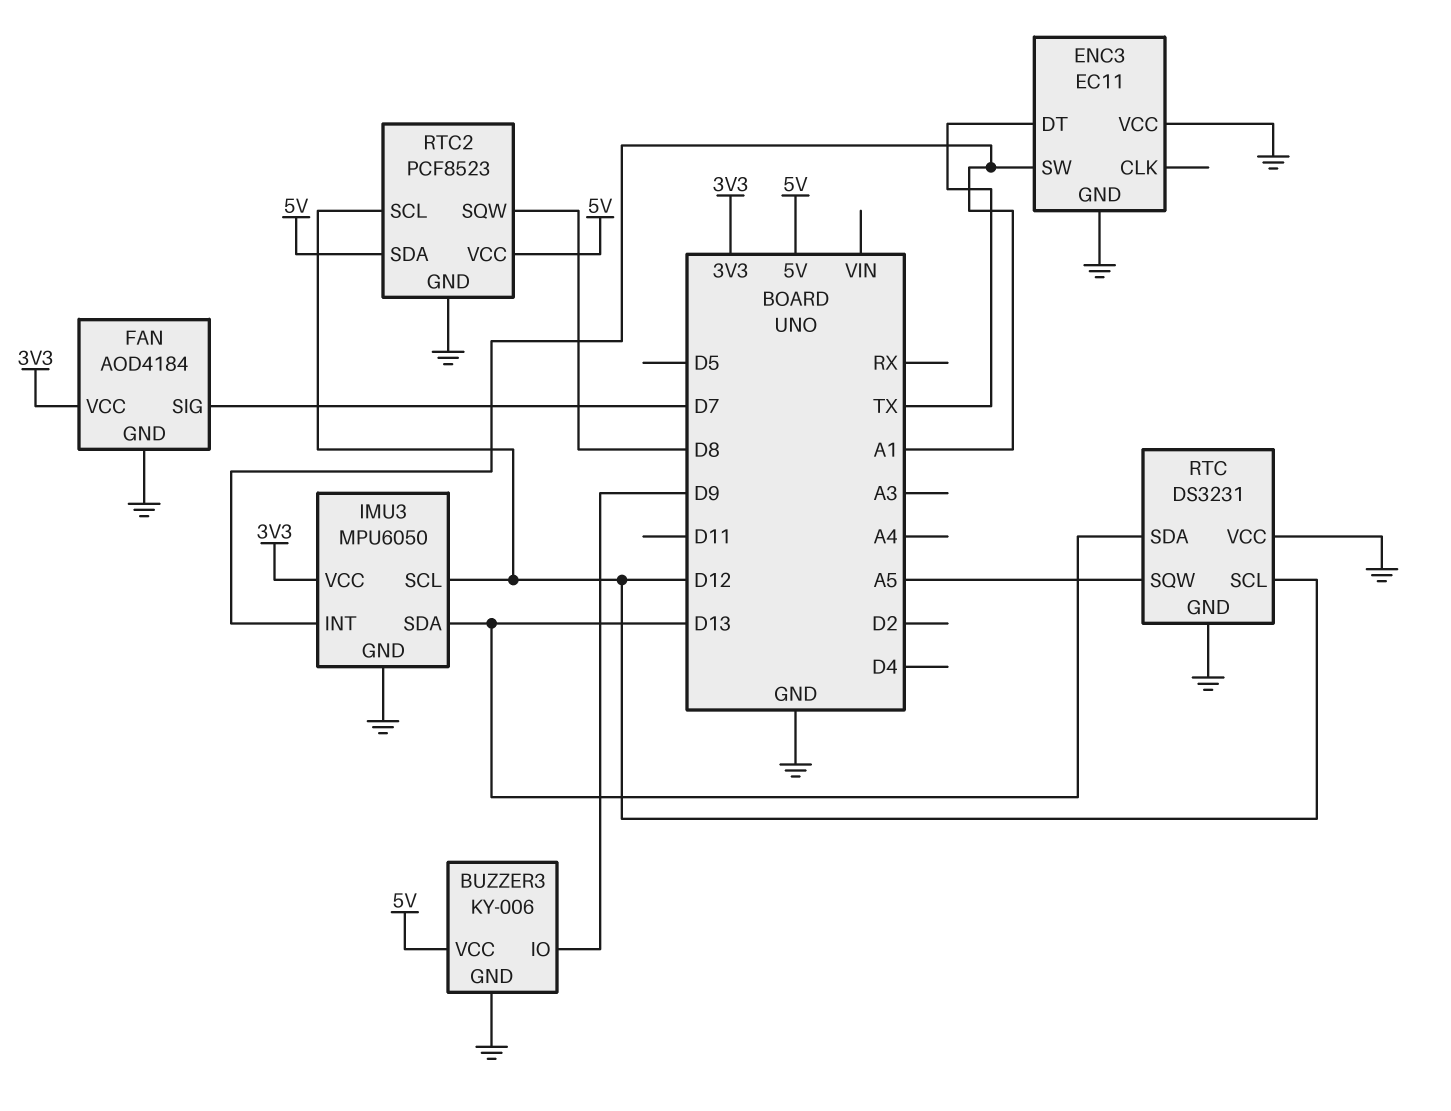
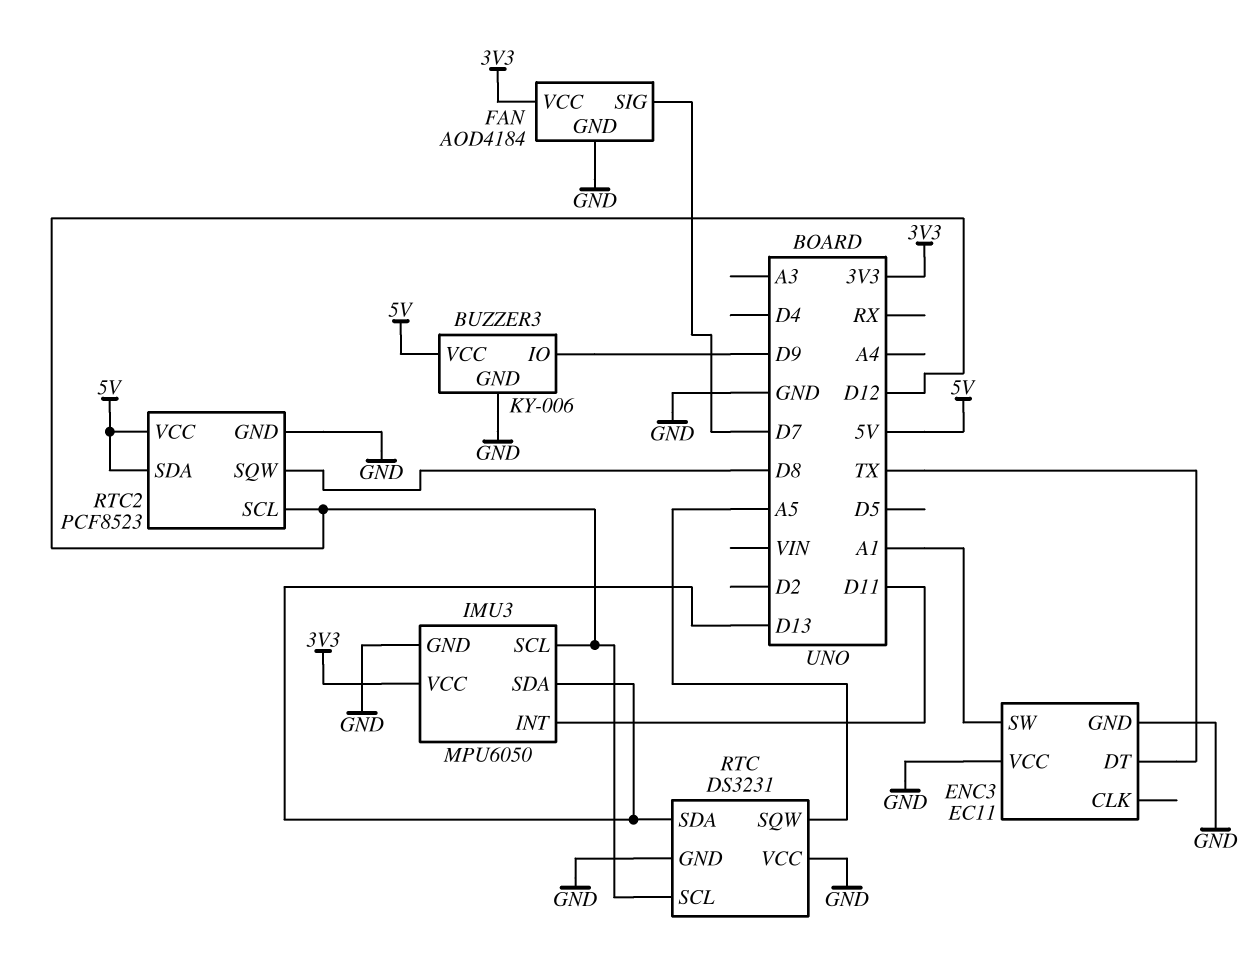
IMU3 pin INT: A1 -> D11

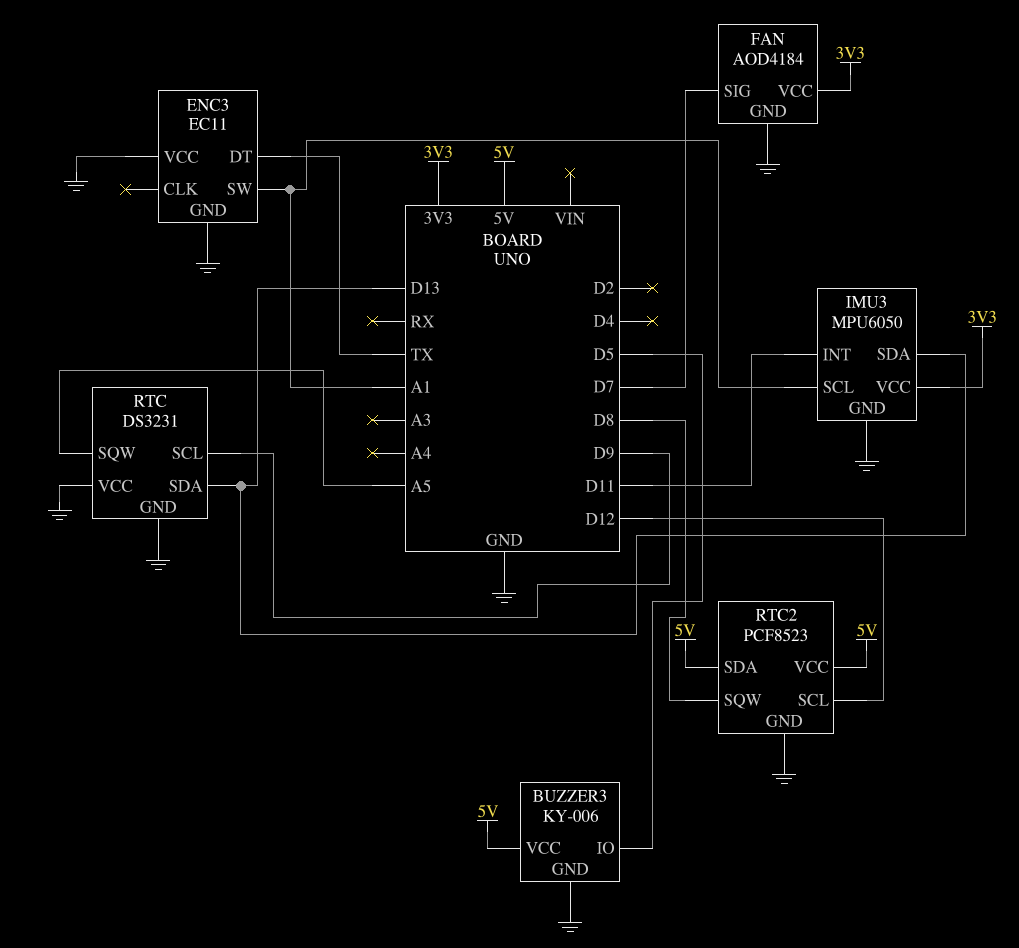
BUZZER3 pin IO: D9 -> D5
IMU3 pin SCL: D12 -> A1
RTC pin SCL: D12 -> D9

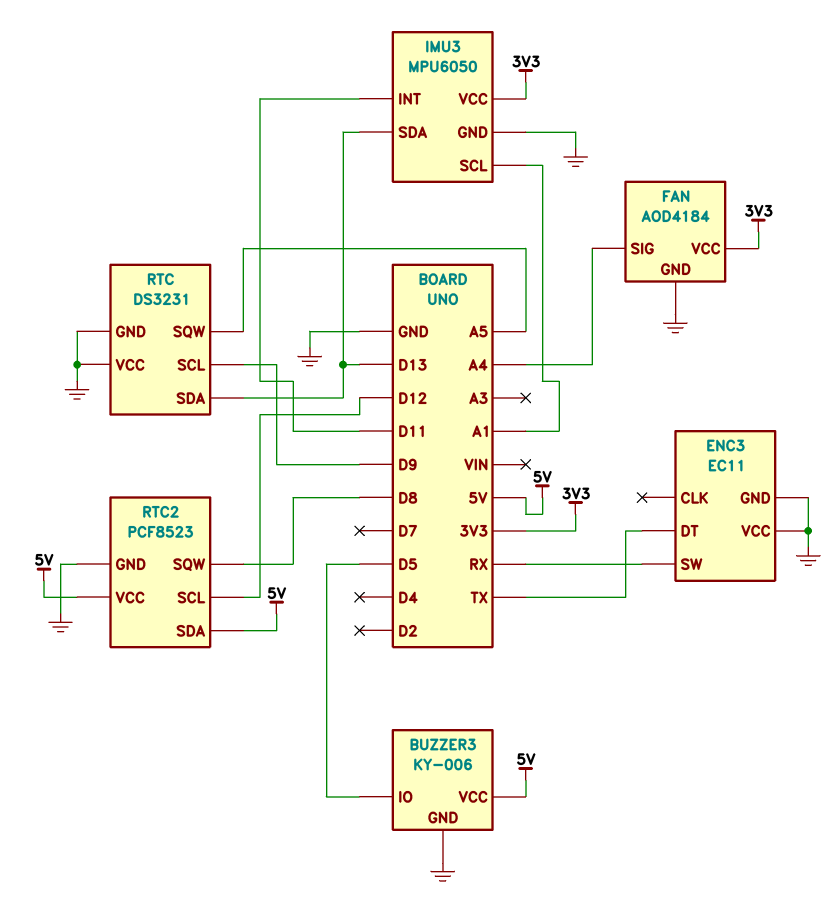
ENC3 pin SW: A1 -> RX
FAN pin SIG: D7 -> A4

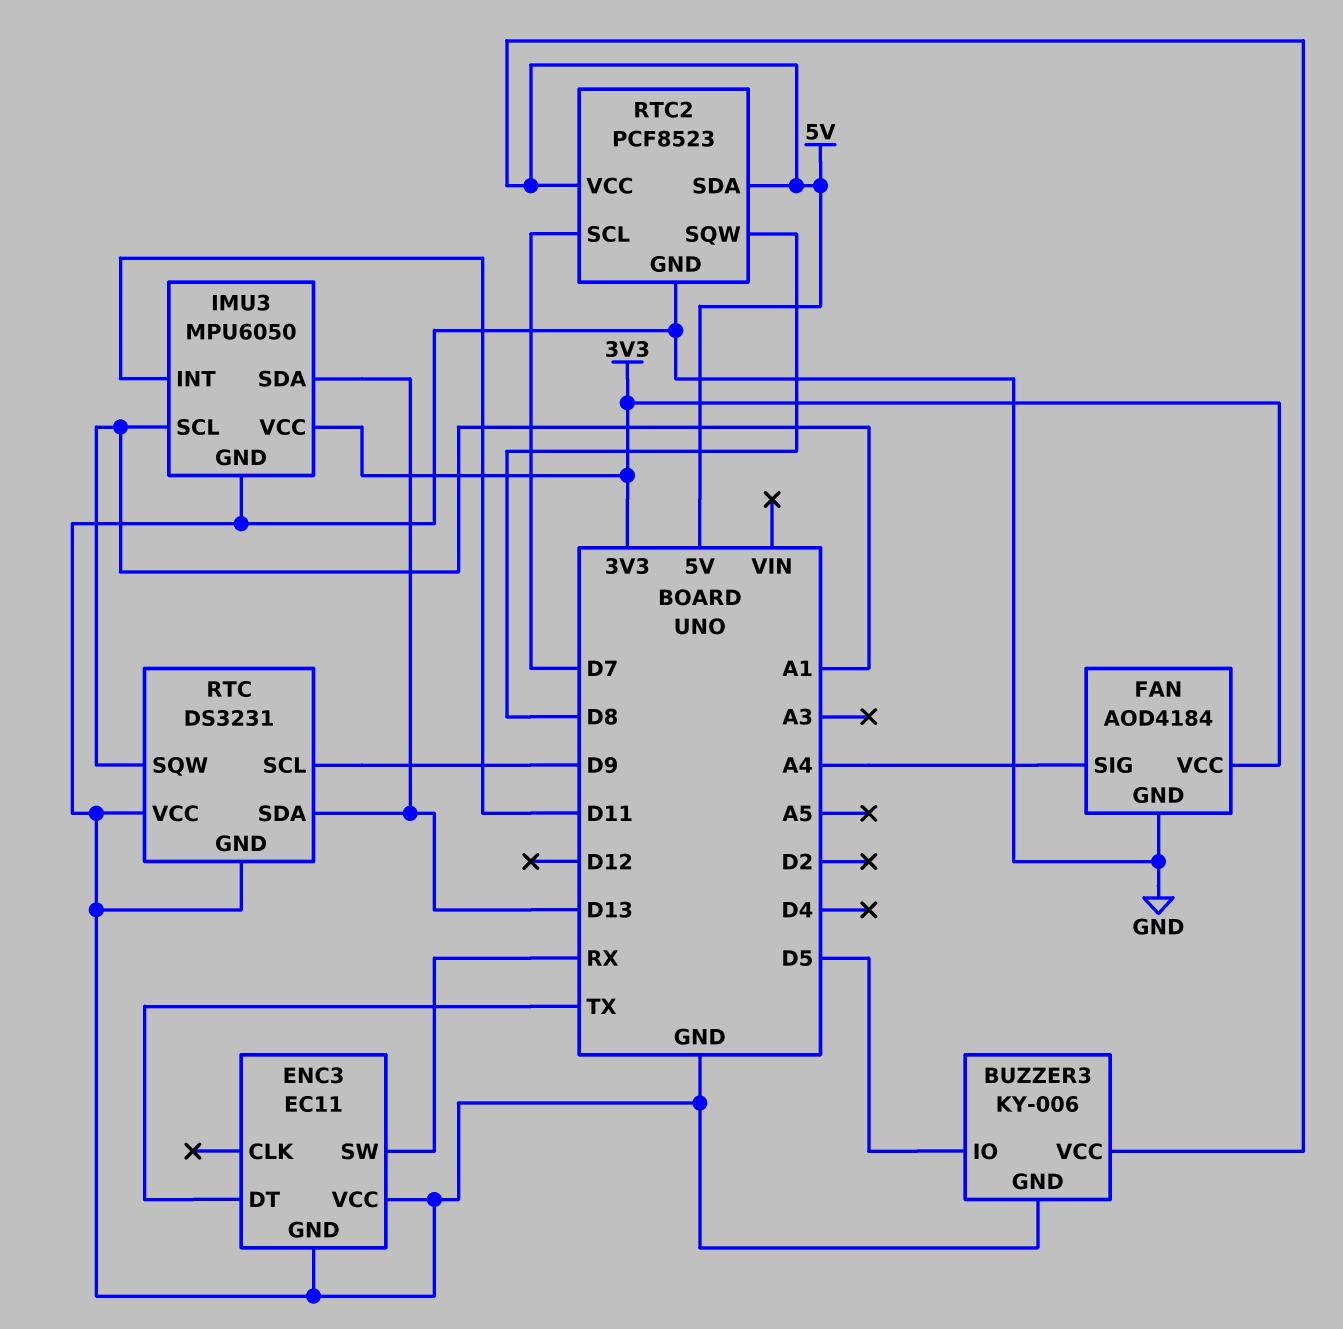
RTC pin SQW: A5 -> A1
RTC2 pin SCL: D12 -> D7

